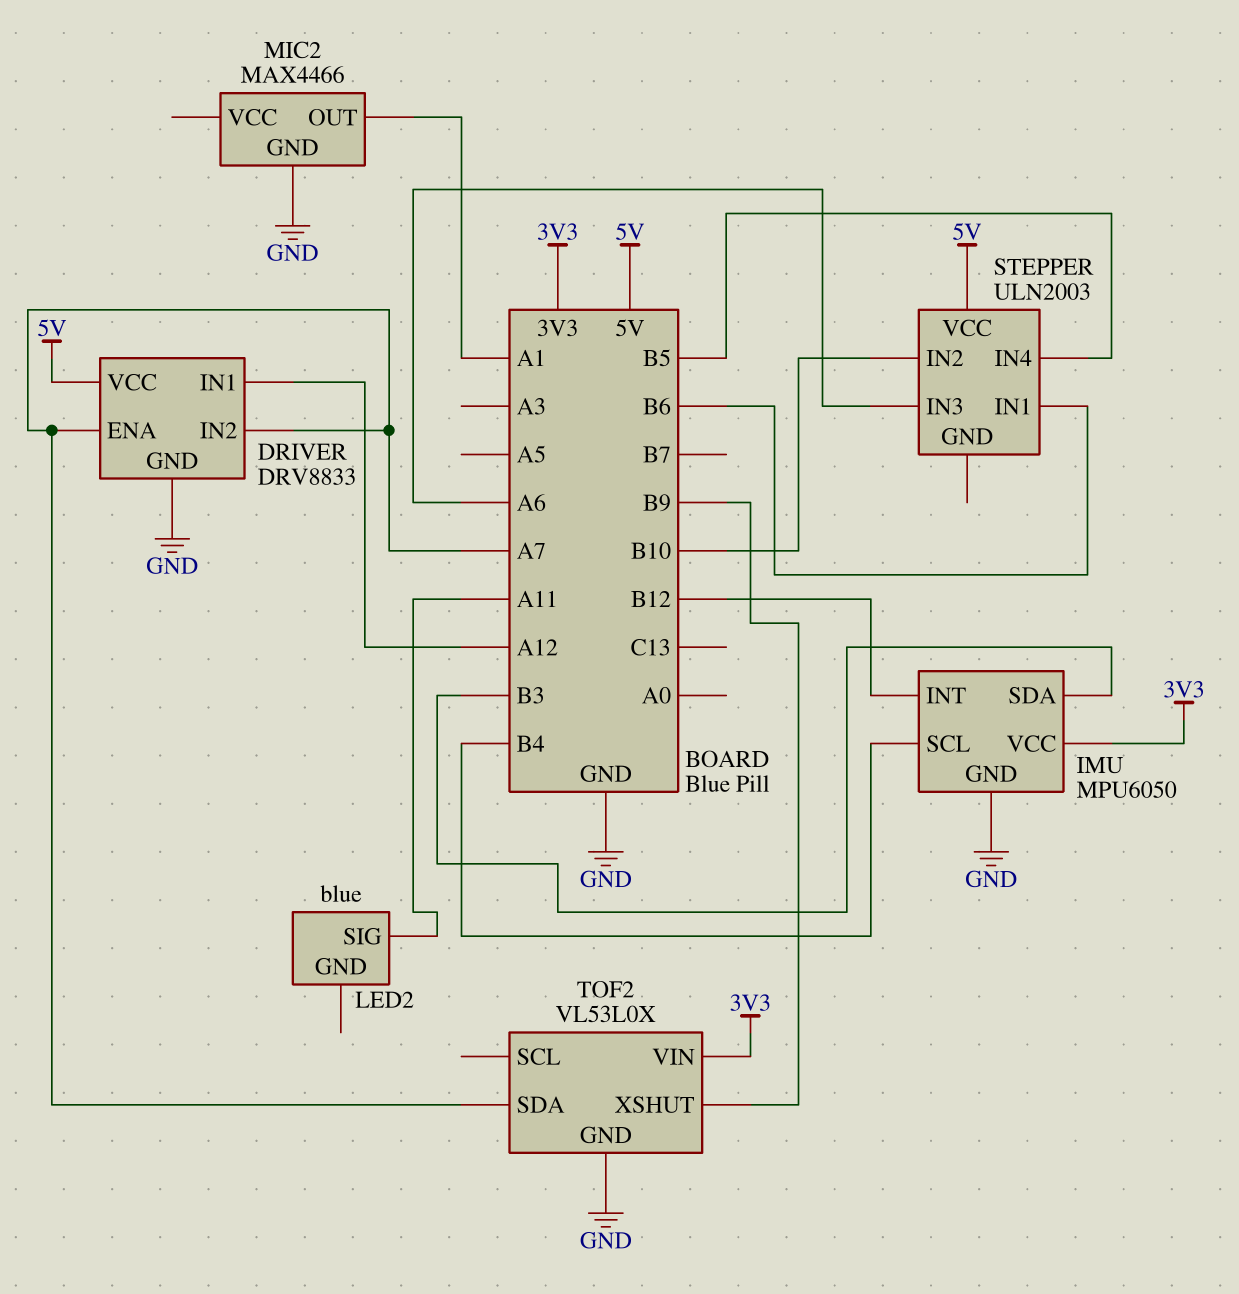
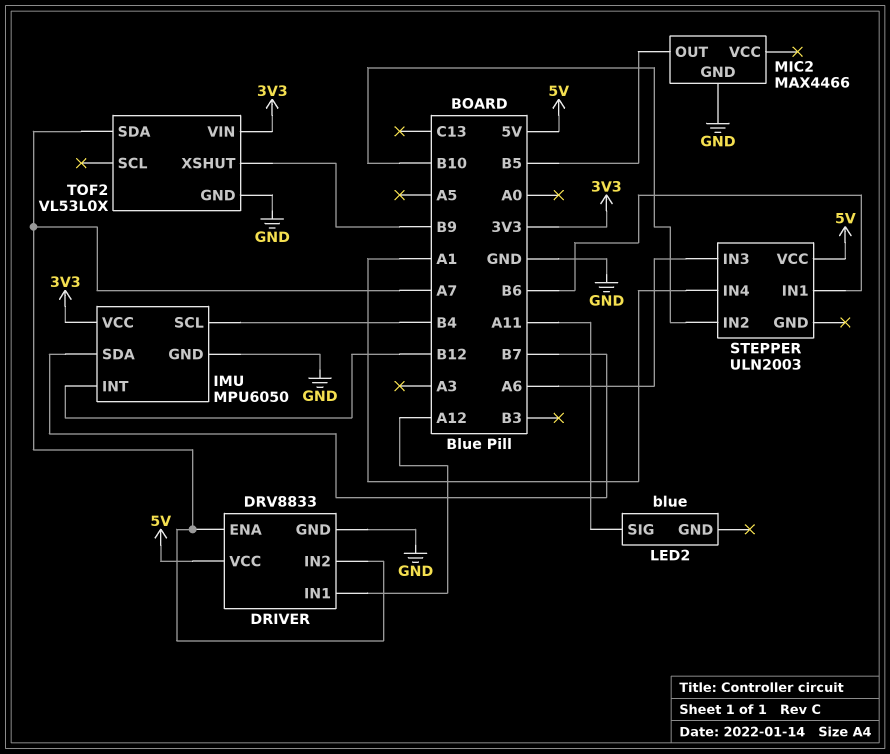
IMU pin SDA: B3 -> B7
MIC2 pin OUT: A1 -> B5
STEPPER pin IN4: B5 -> A1

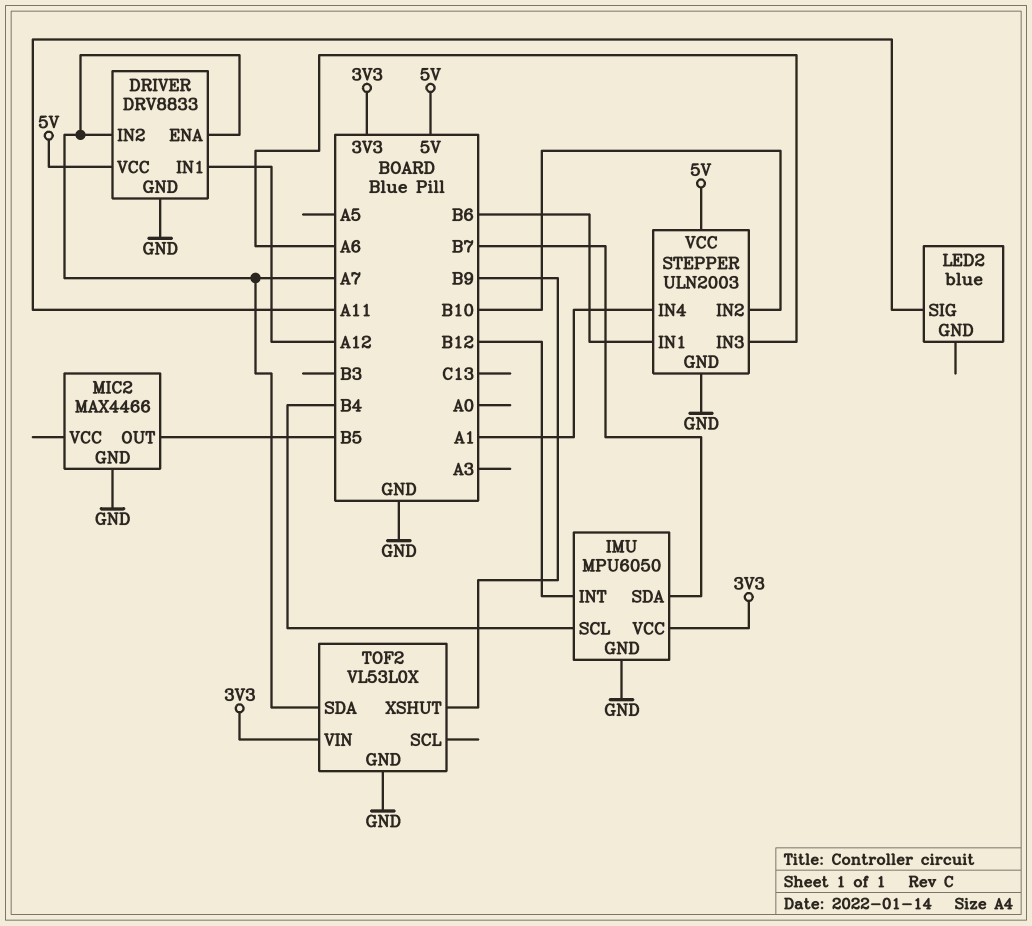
STEPPER pin GND: none -> GND

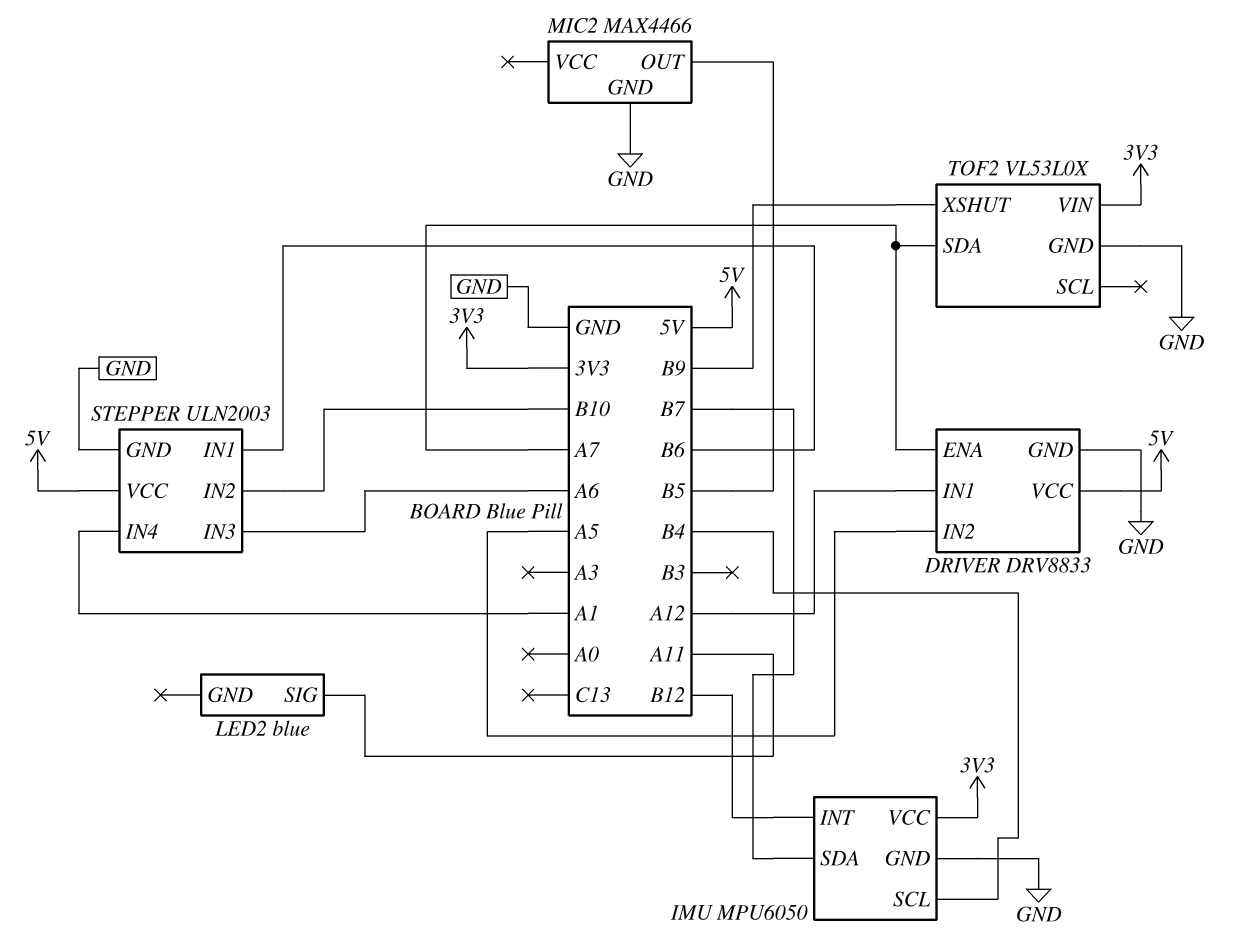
DRIVER pin IN2: A7 -> A5

